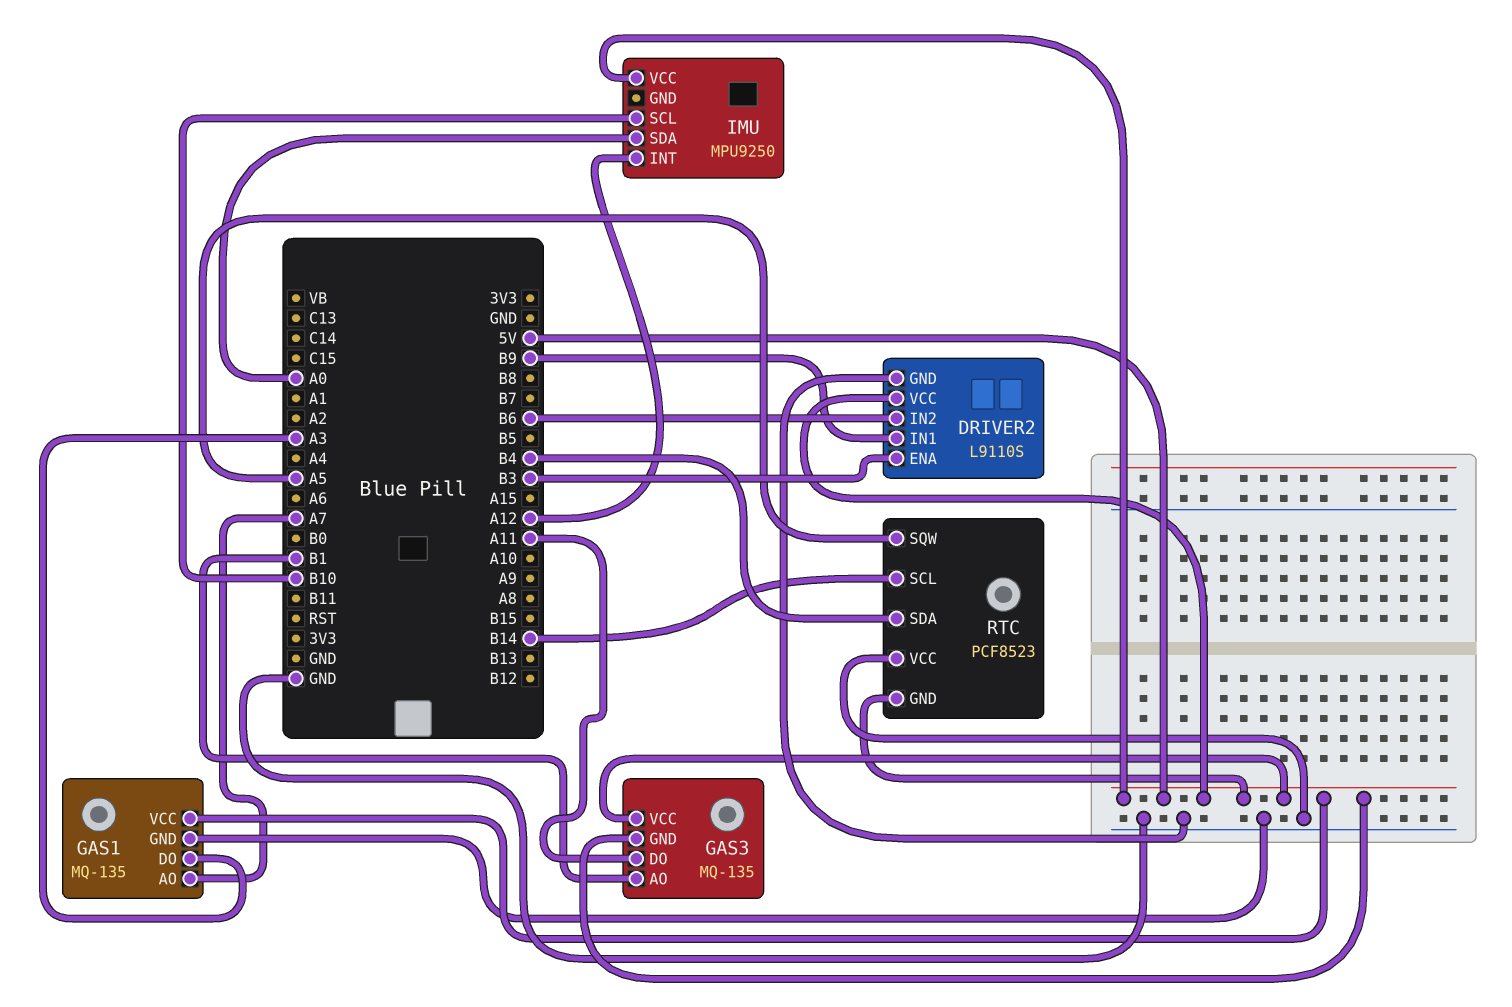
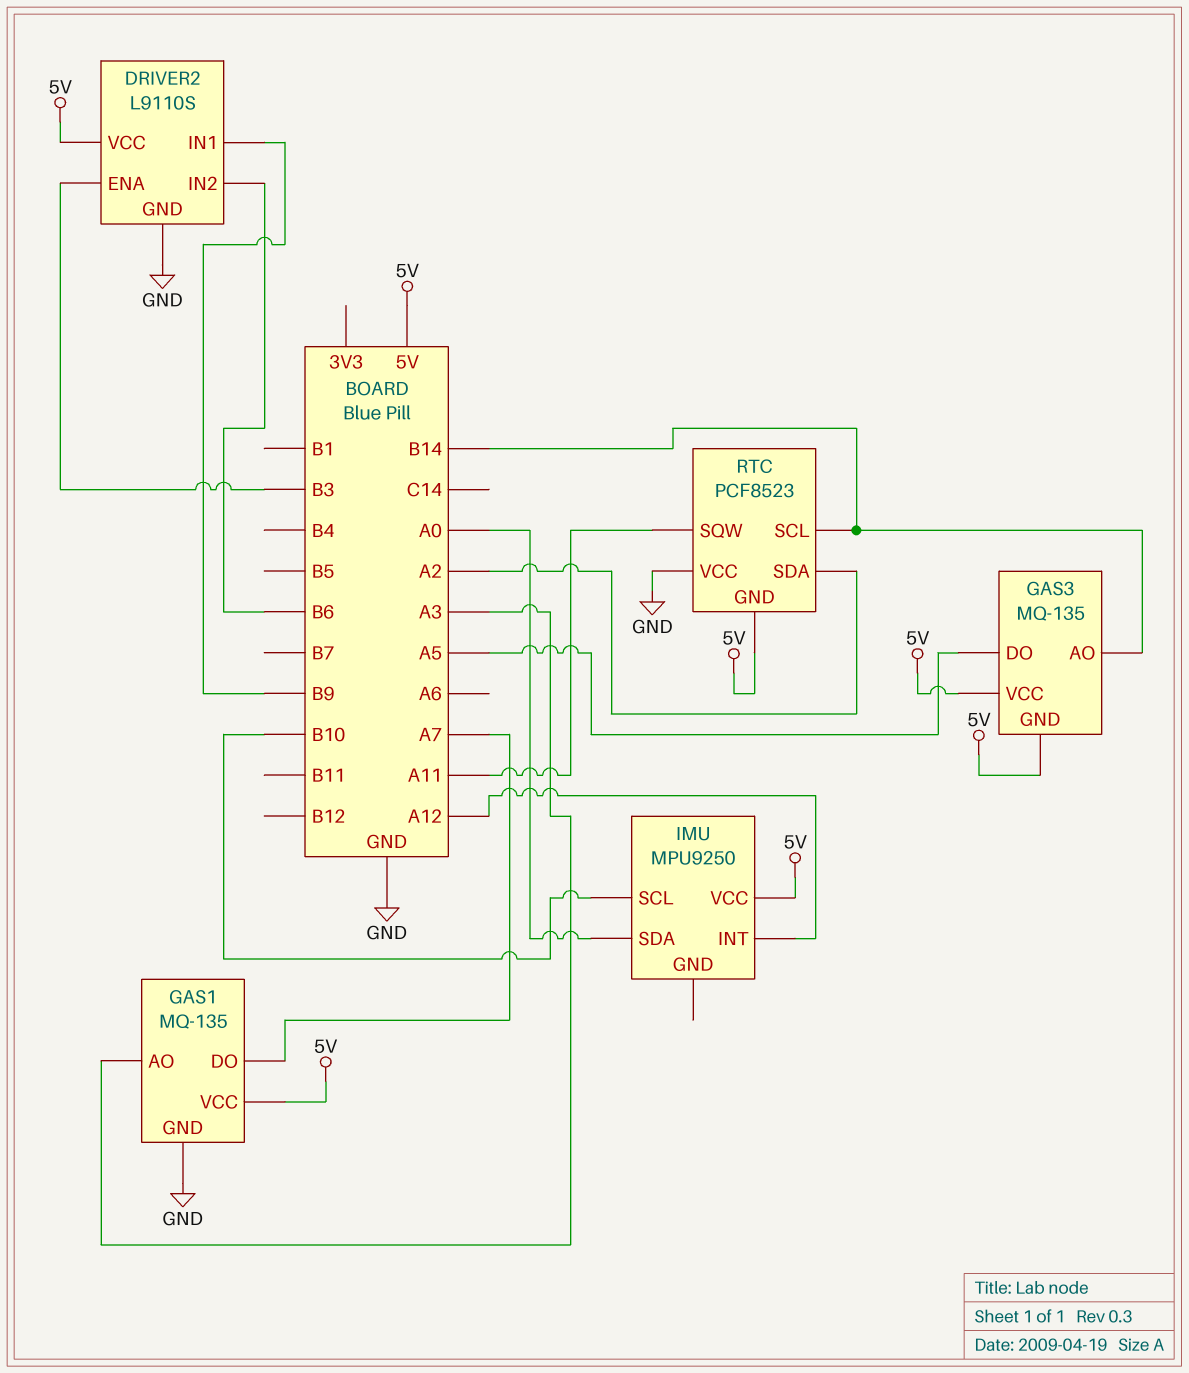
GAS1 pin AO: A7 -> A3
GAS1 pin DO: A3 -> A7
GAS3 pin AO: B1 -> B14
GAS3 pin DO: A11 -> A5
RTC pin SDA: B4 -> A2
RTC pin SQW: A5 -> A11

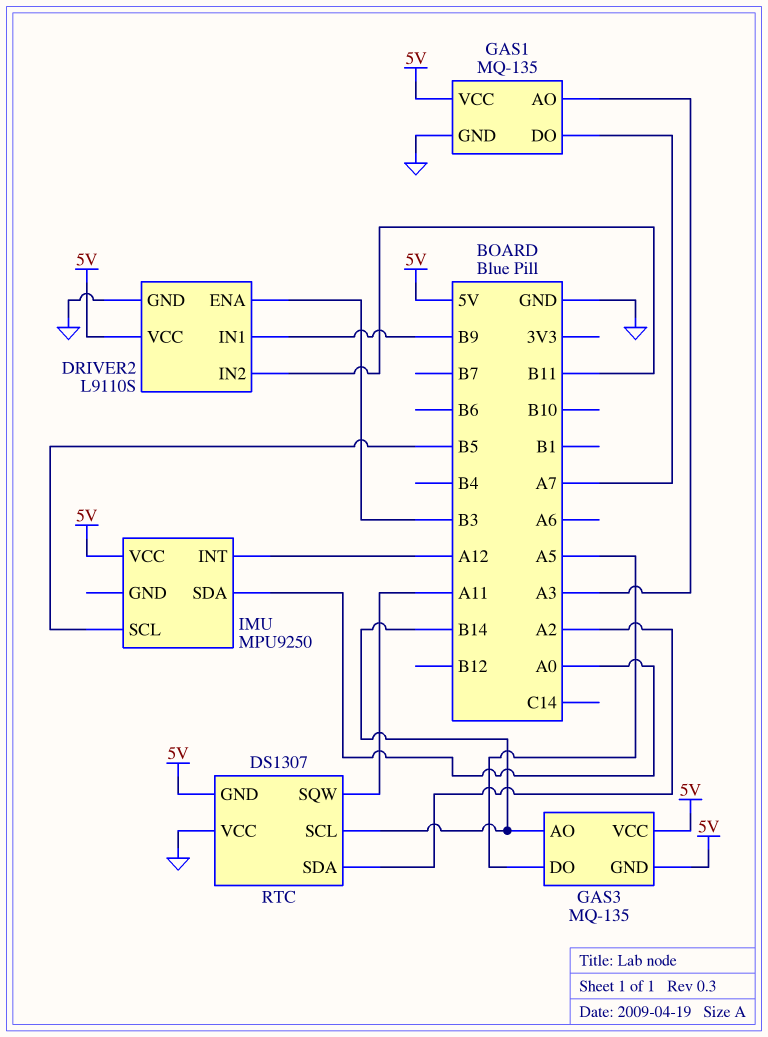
DRIVER2 pin IN2: B6 -> B11
IMU pin SCL: B10 -> B5
RTC: PCF8523 -> DS1307

